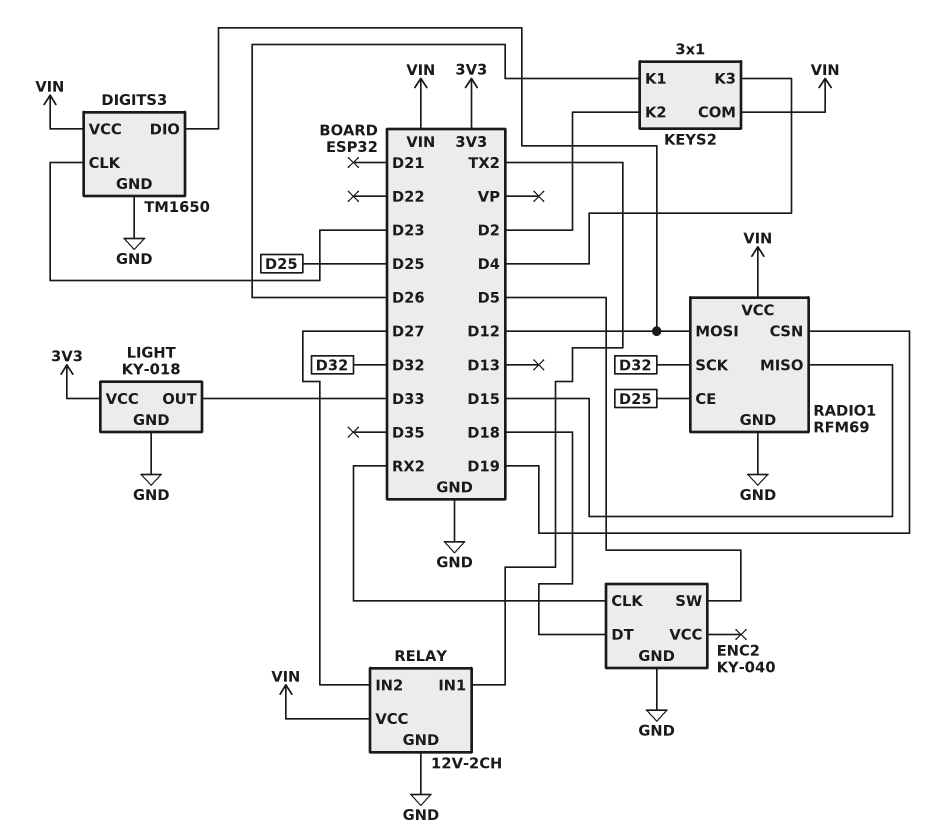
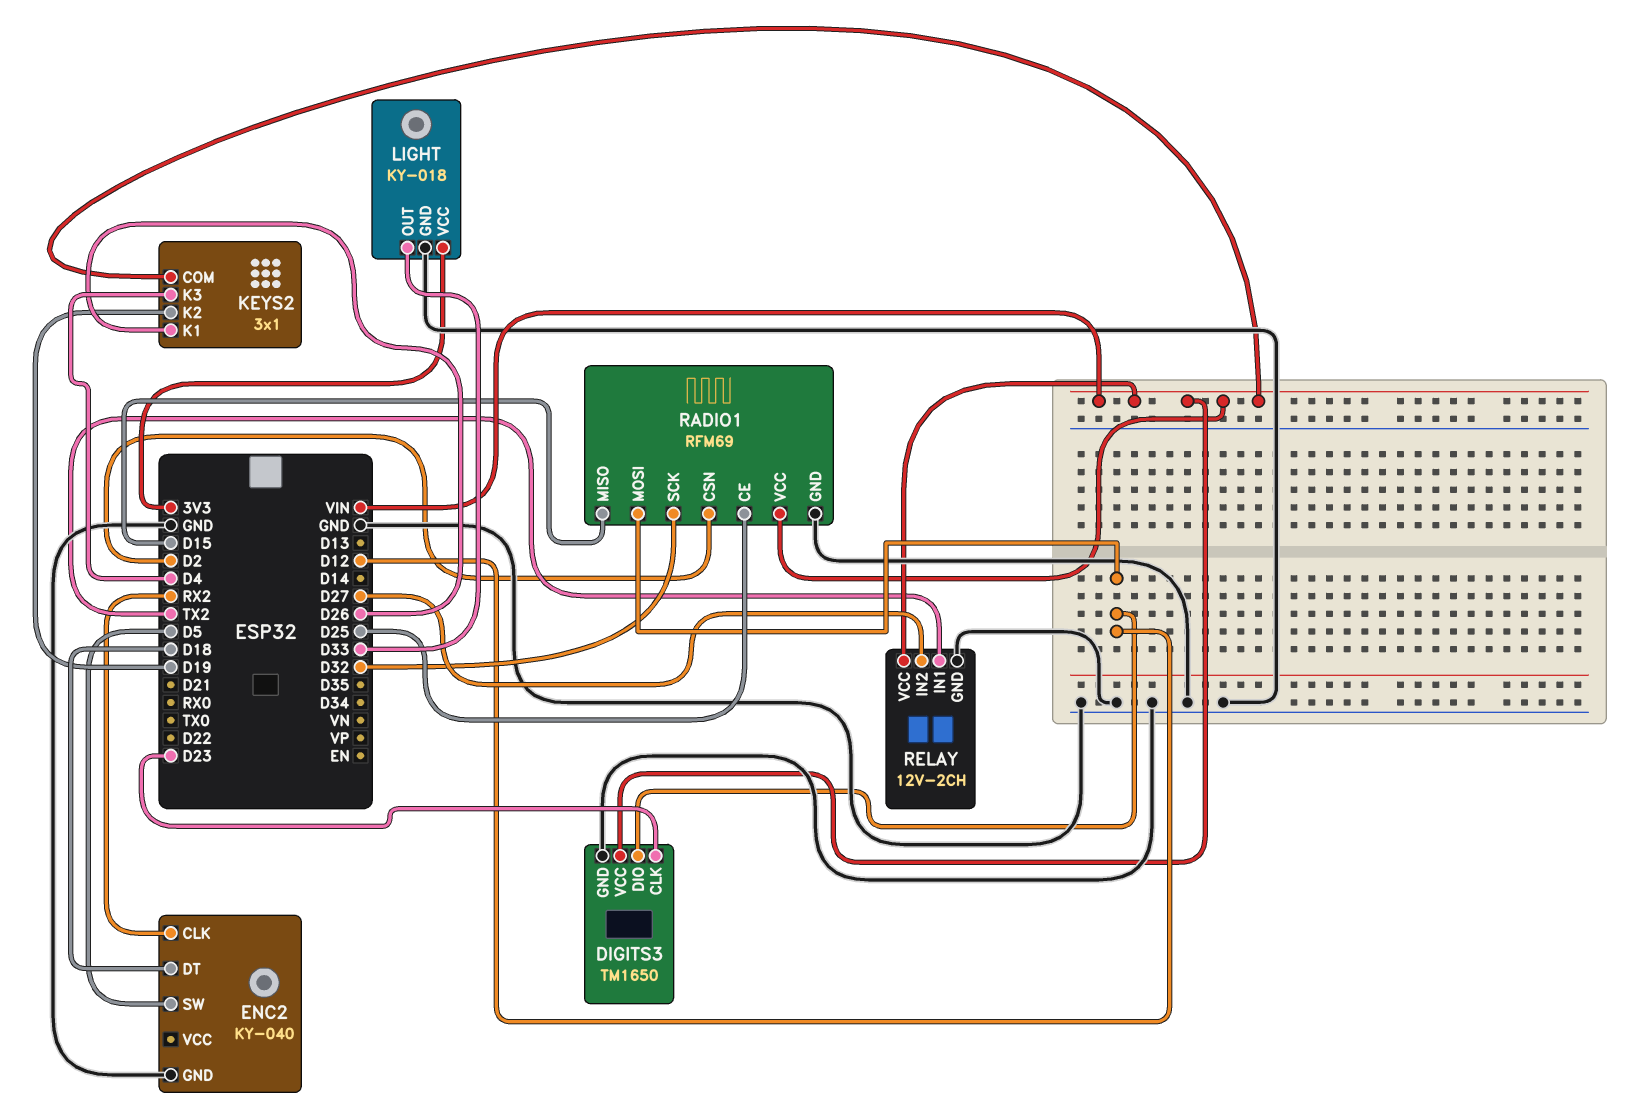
KEYS2 pin K2: D2 -> D19
RADIO1 pin CSN: D19 -> D2

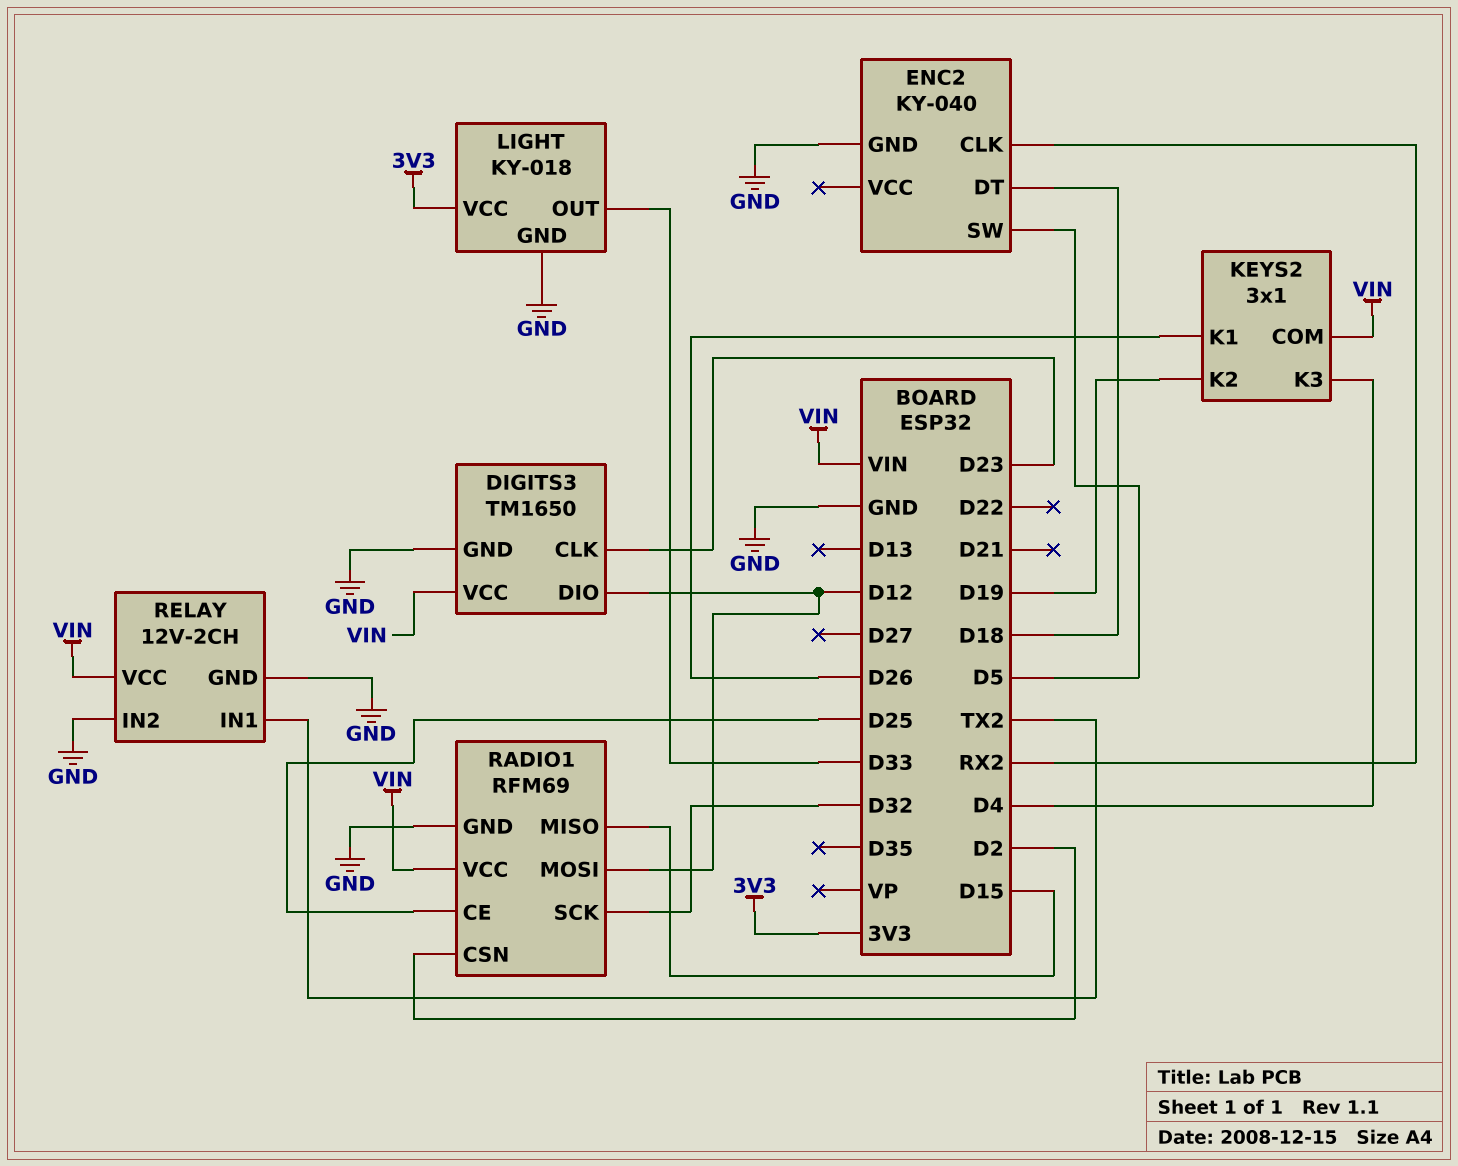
RELAY pin IN2: D27 -> GND

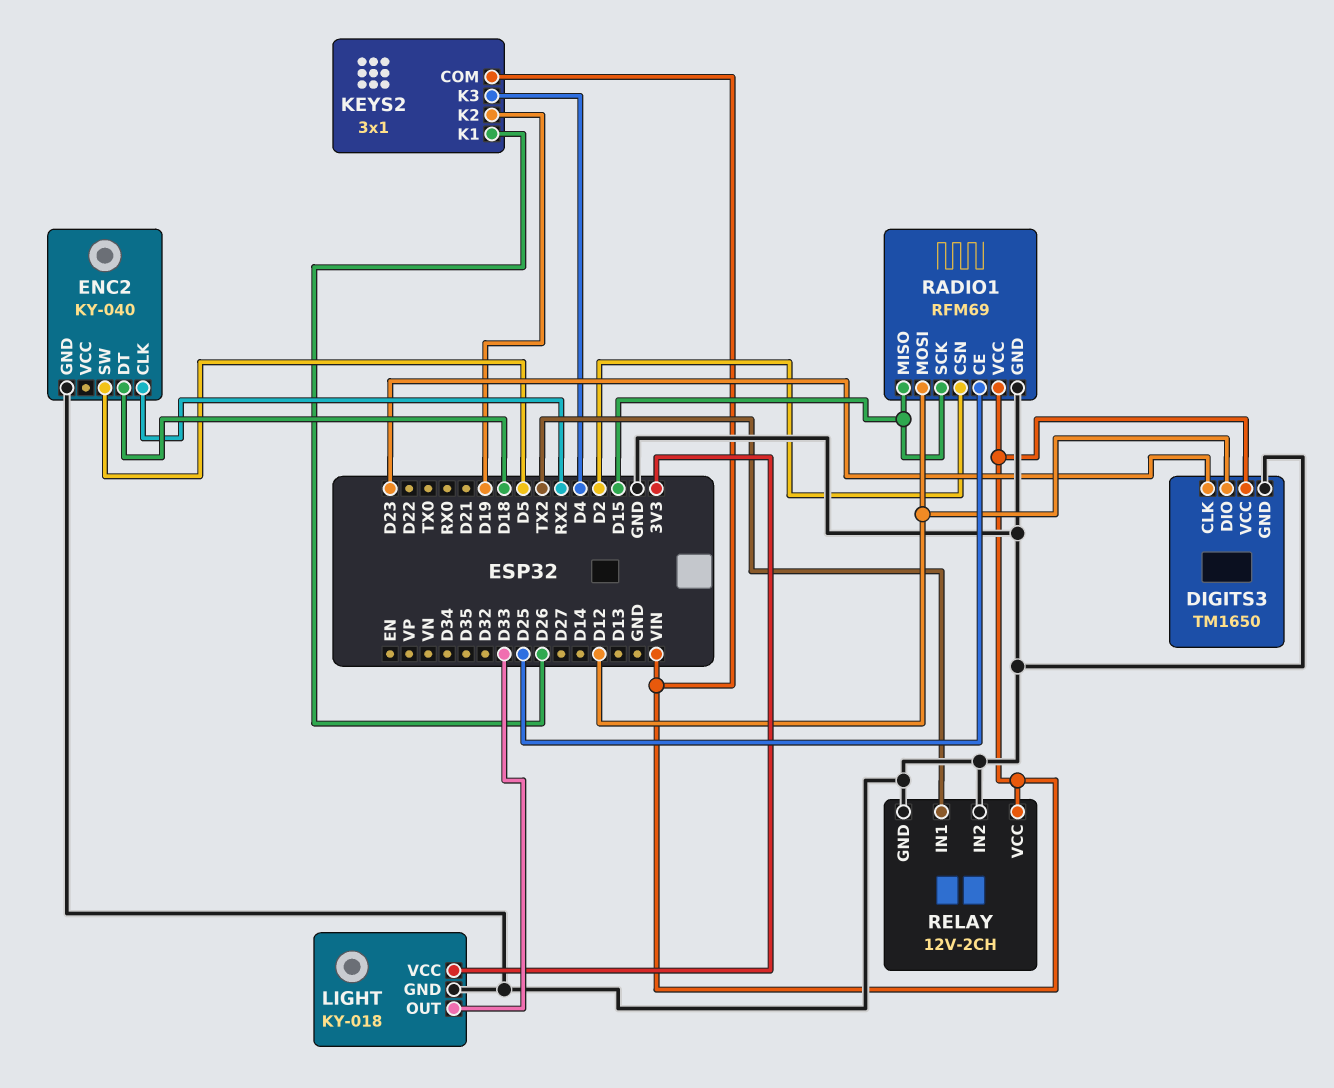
RADIO1 pin SCK: D32 -> D15

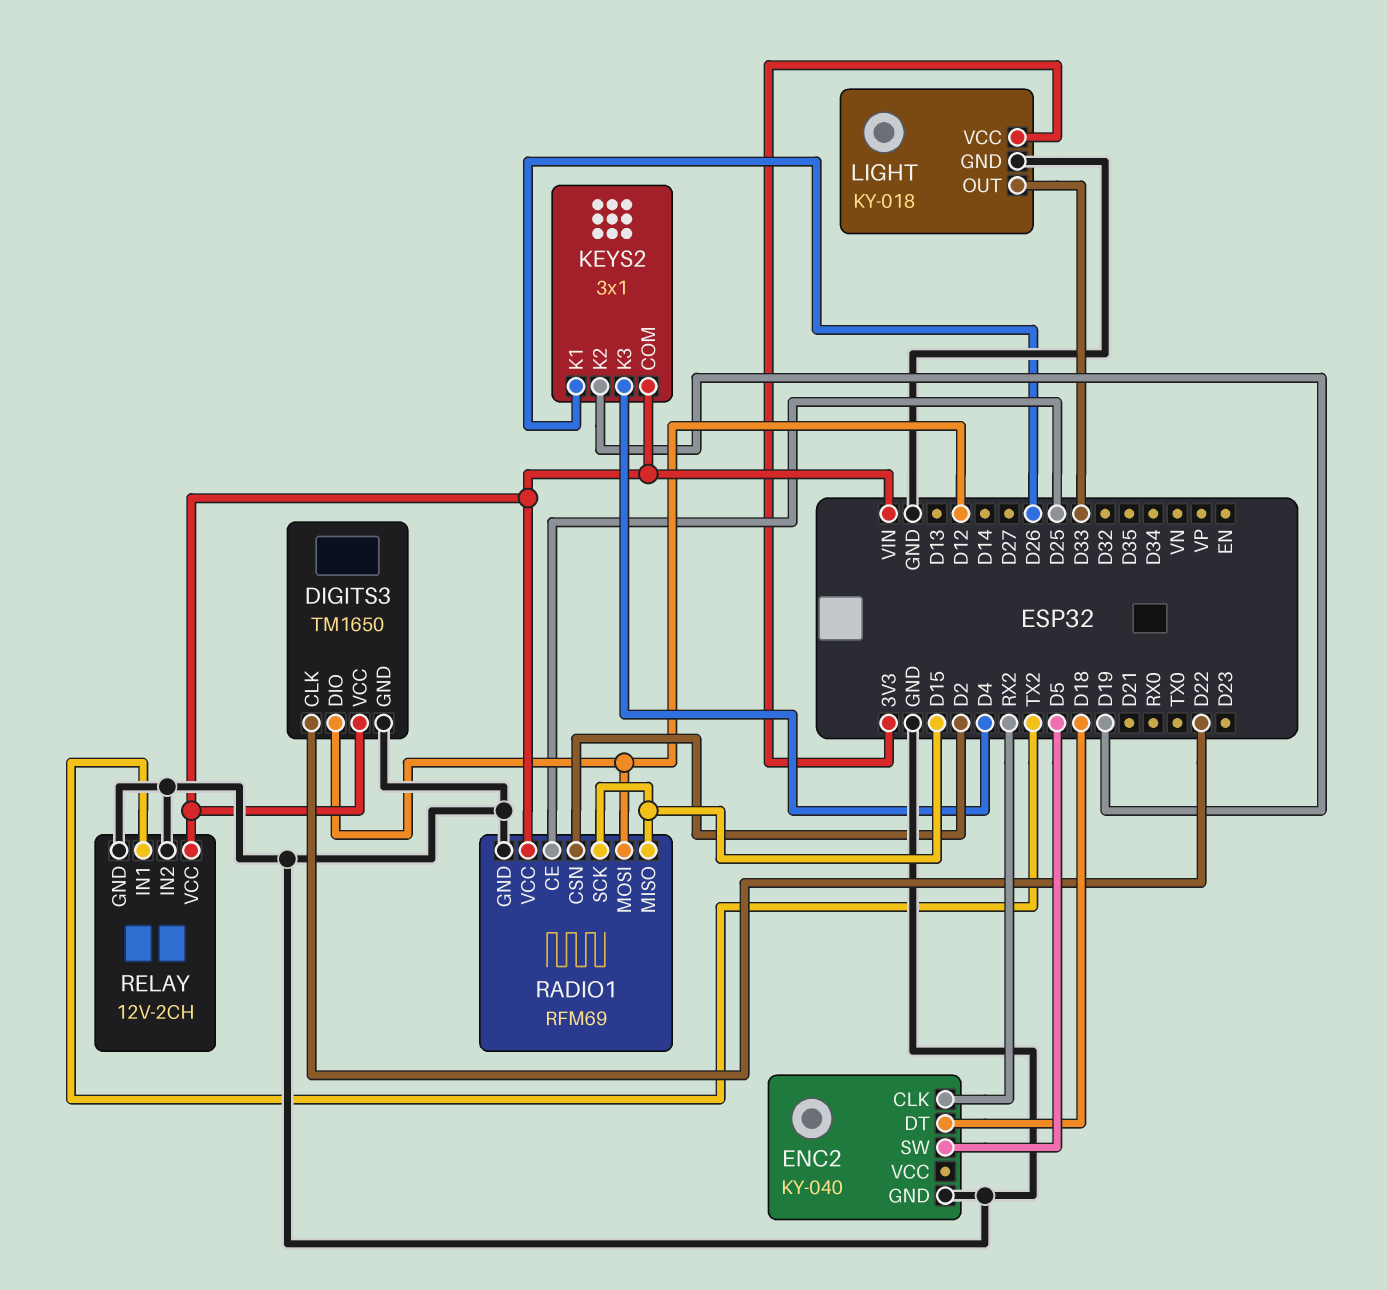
DIGITS3 pin CLK: D23 -> D22

